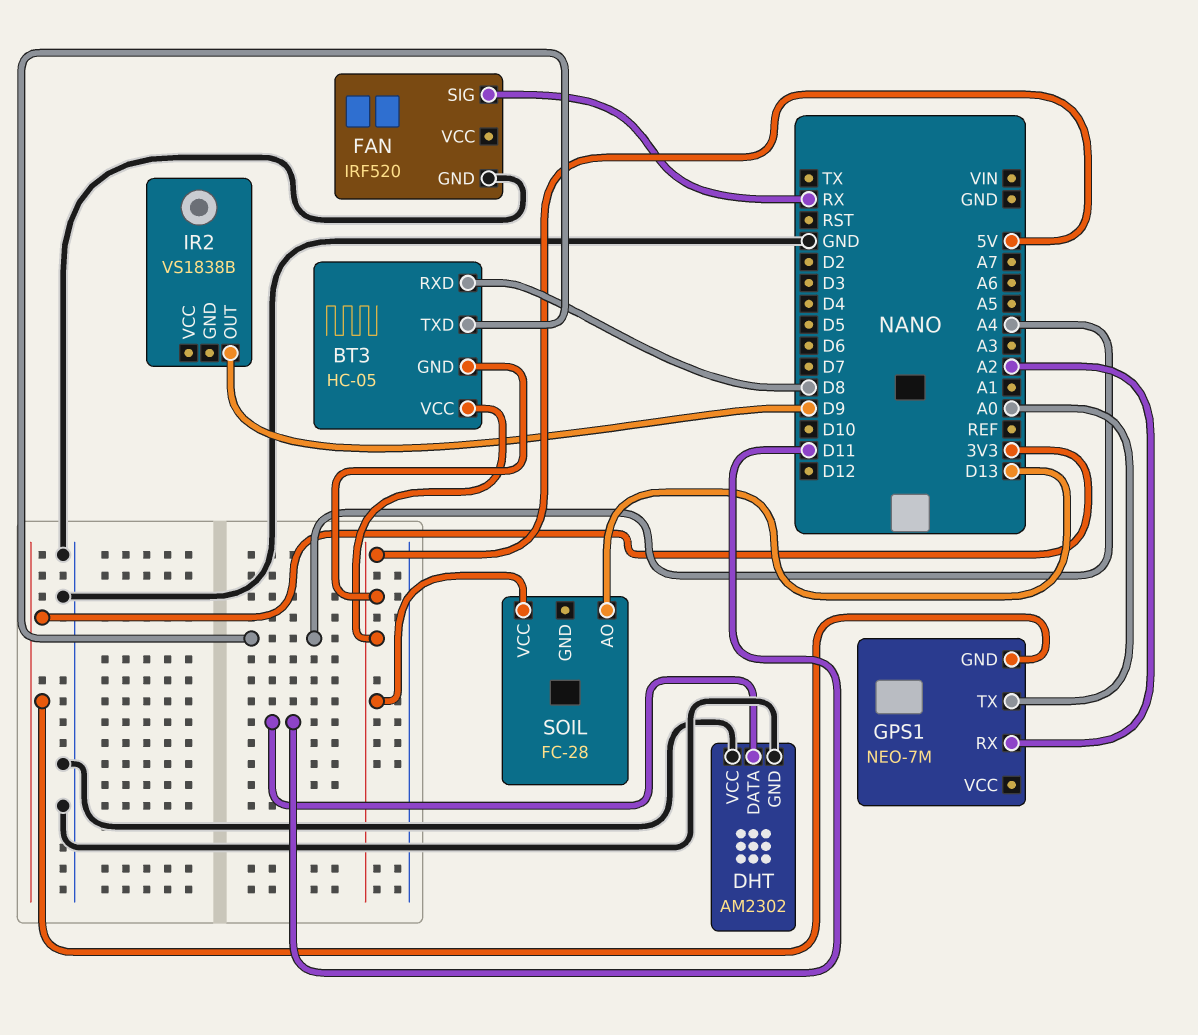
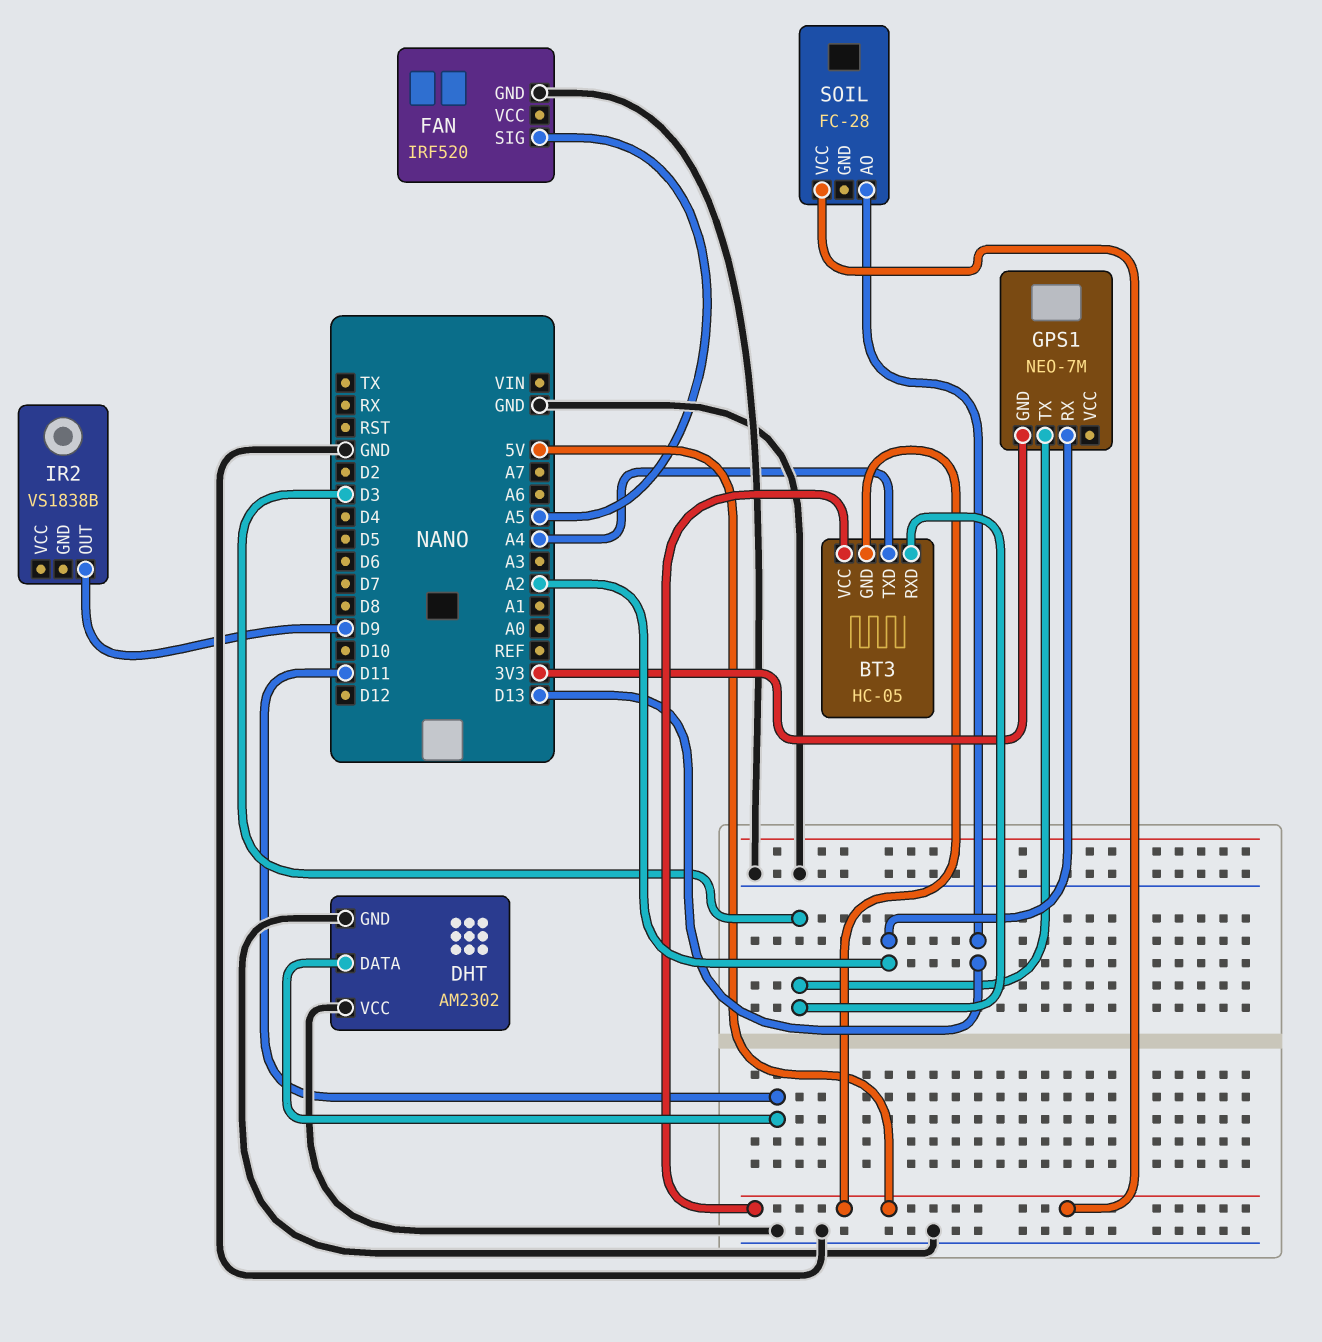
BT3 pin RXD: D8 -> D3
FAN pin SIG: RX -> A5
GPS1 pin TX: A0 -> D3

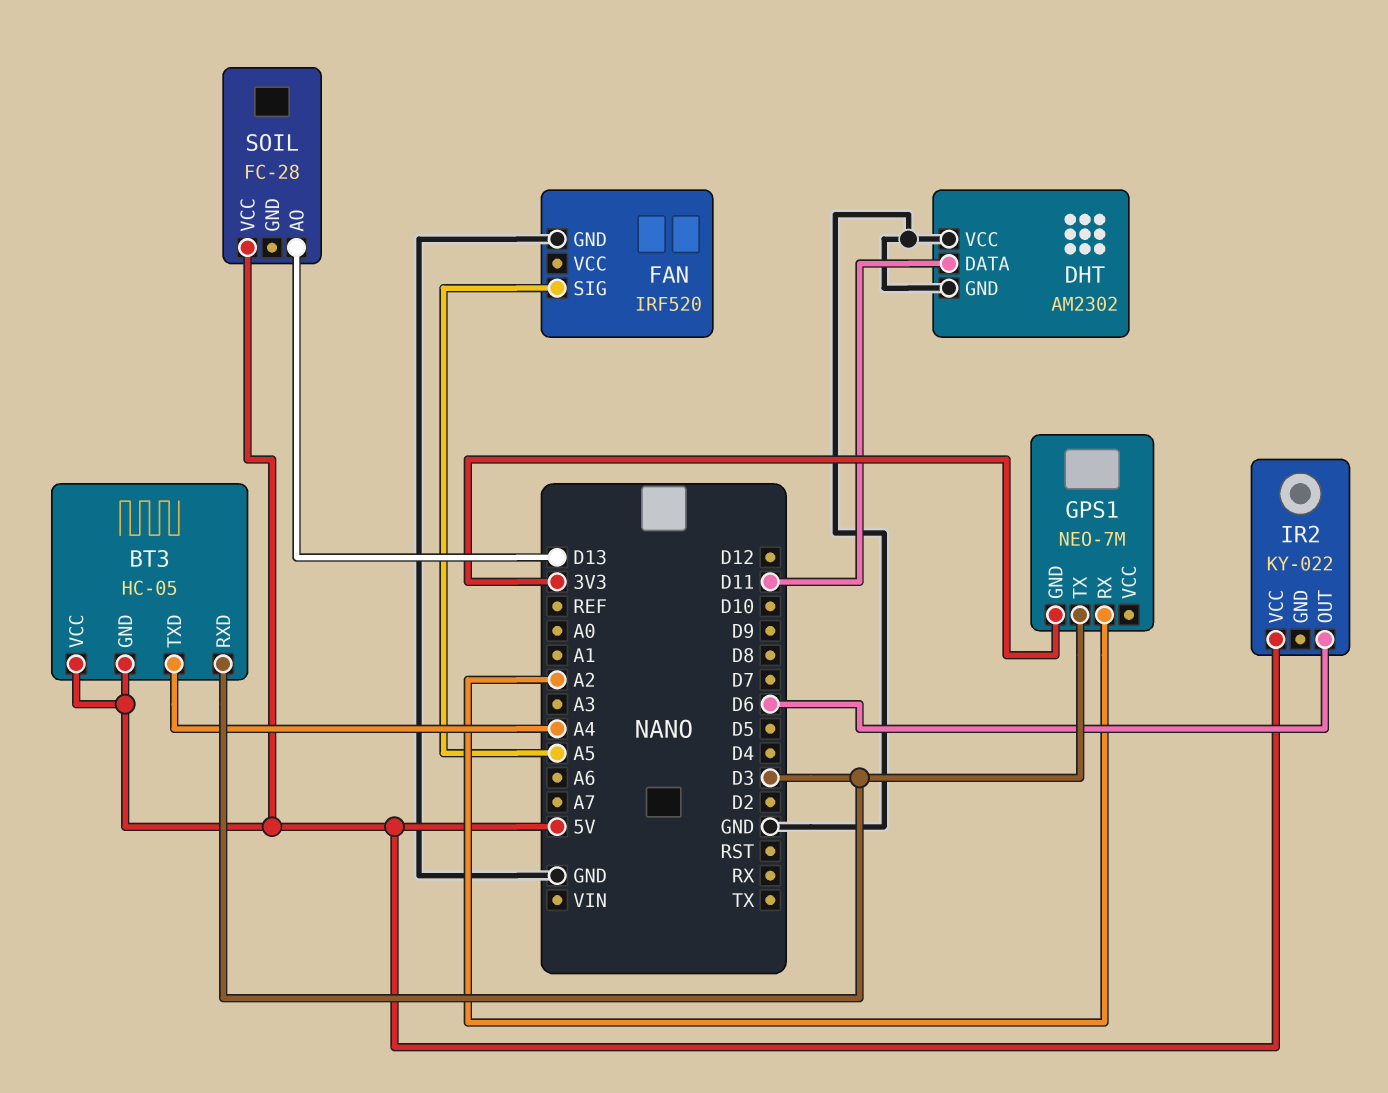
IR2: VS1838B -> KY-022
IR2 pin OUT: D9 -> D6
IR2 pin VCC: none -> 5V

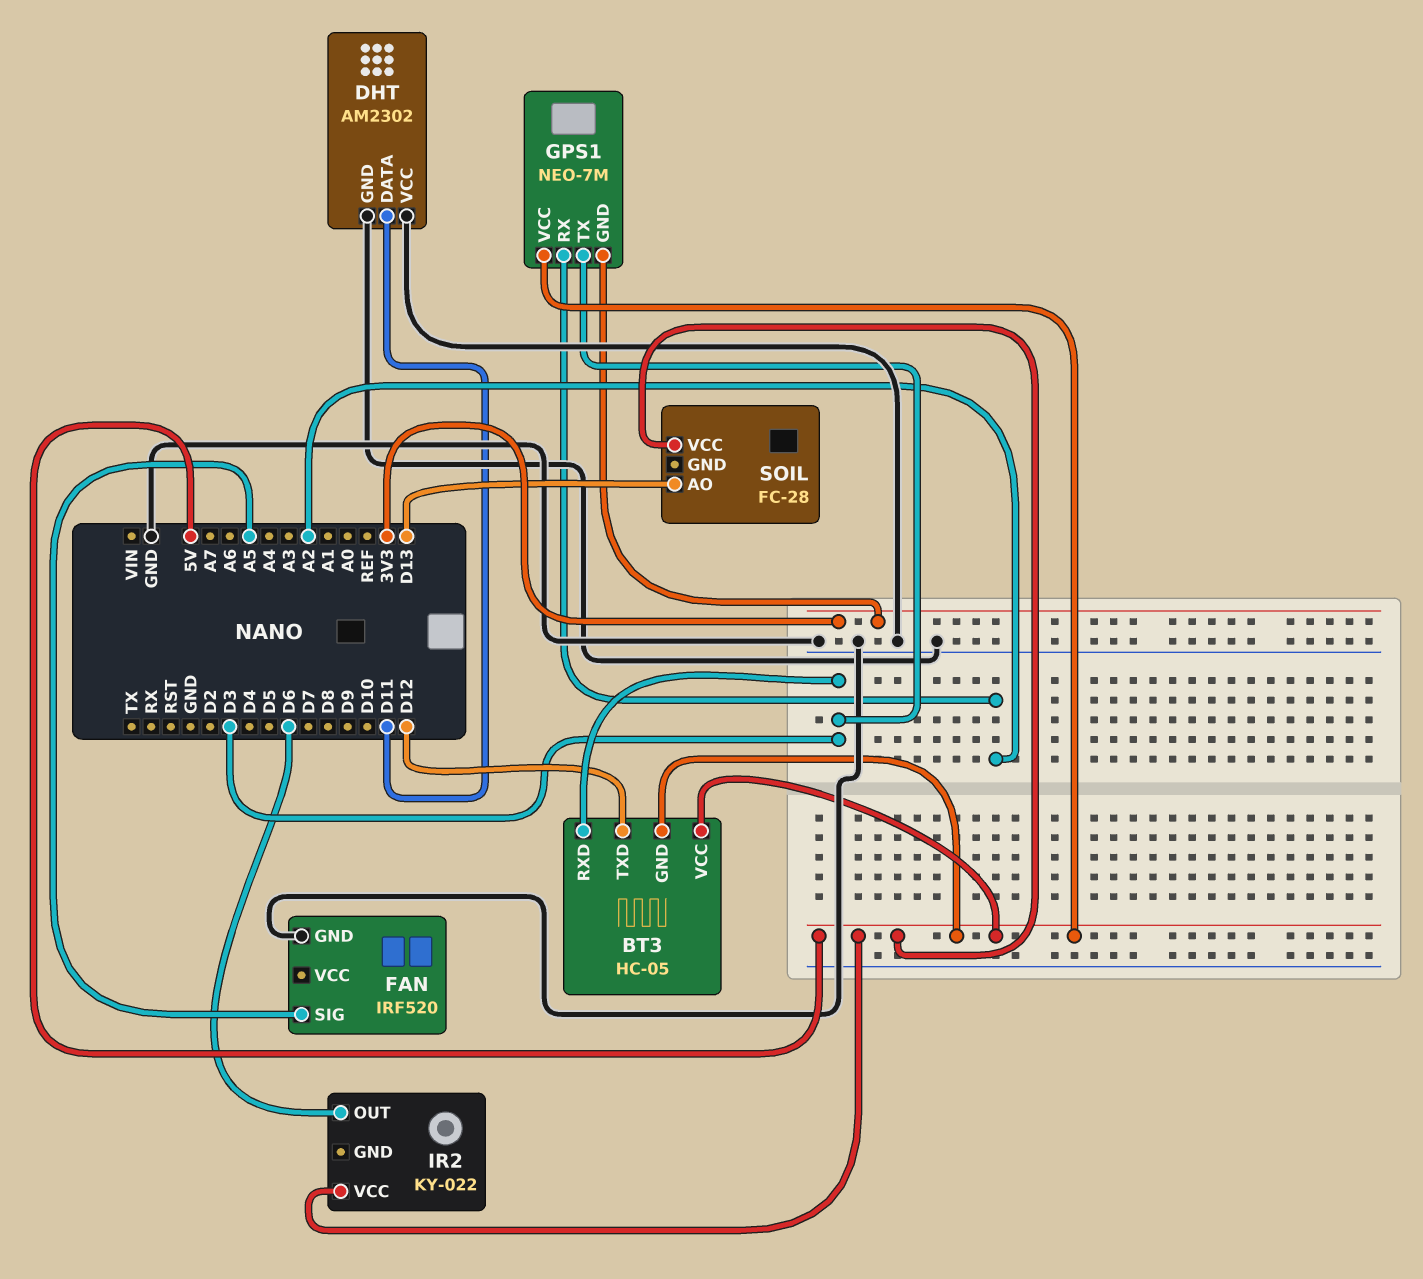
BT3 pin TXD: A4 -> D12
GPS1 pin VCC: none -> 5V

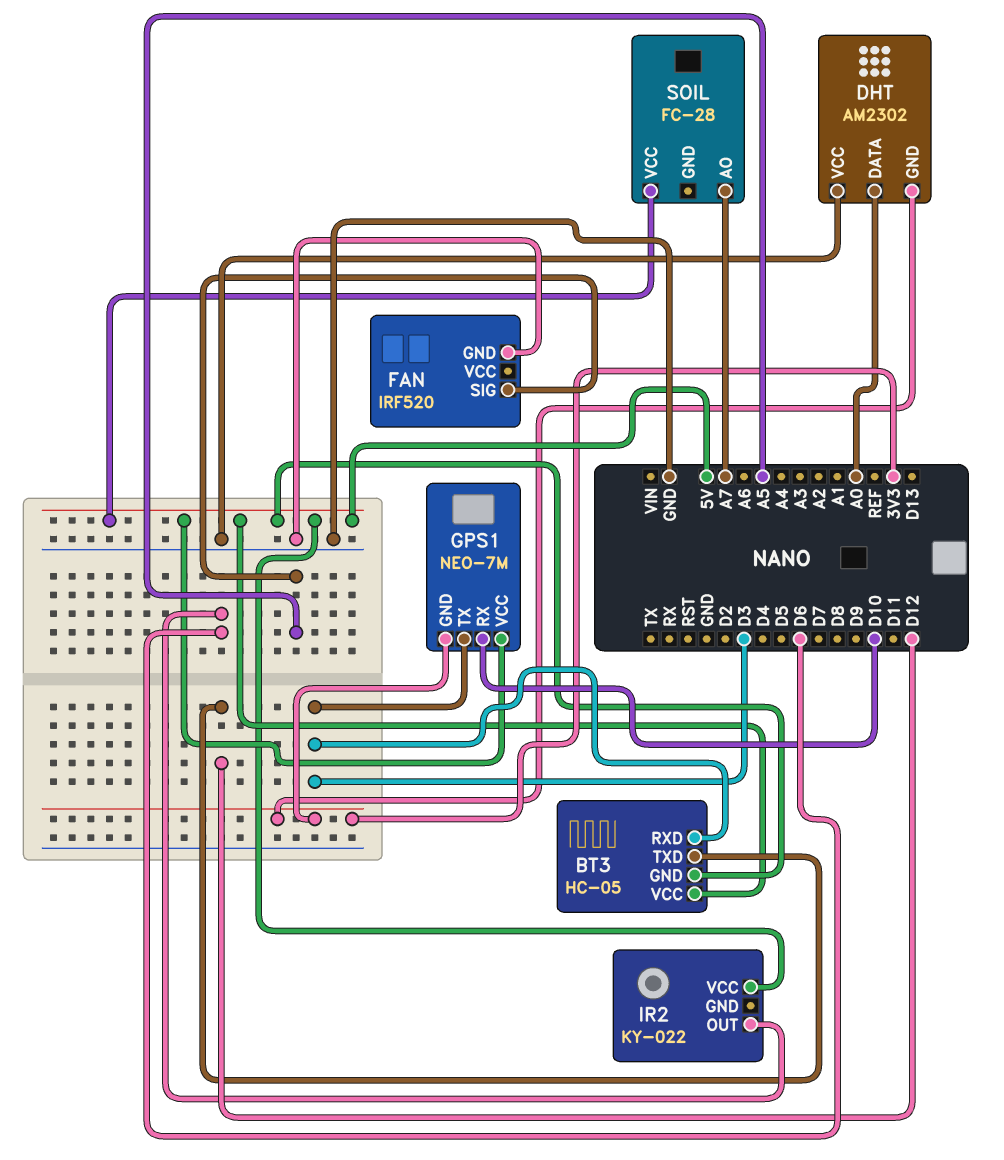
DHT pin DATA: D11 -> A0
DHT pin GND: GND -> 3V3
GPS1 pin RX: A2 -> D10
SOIL pin AO: D13 -> A7

